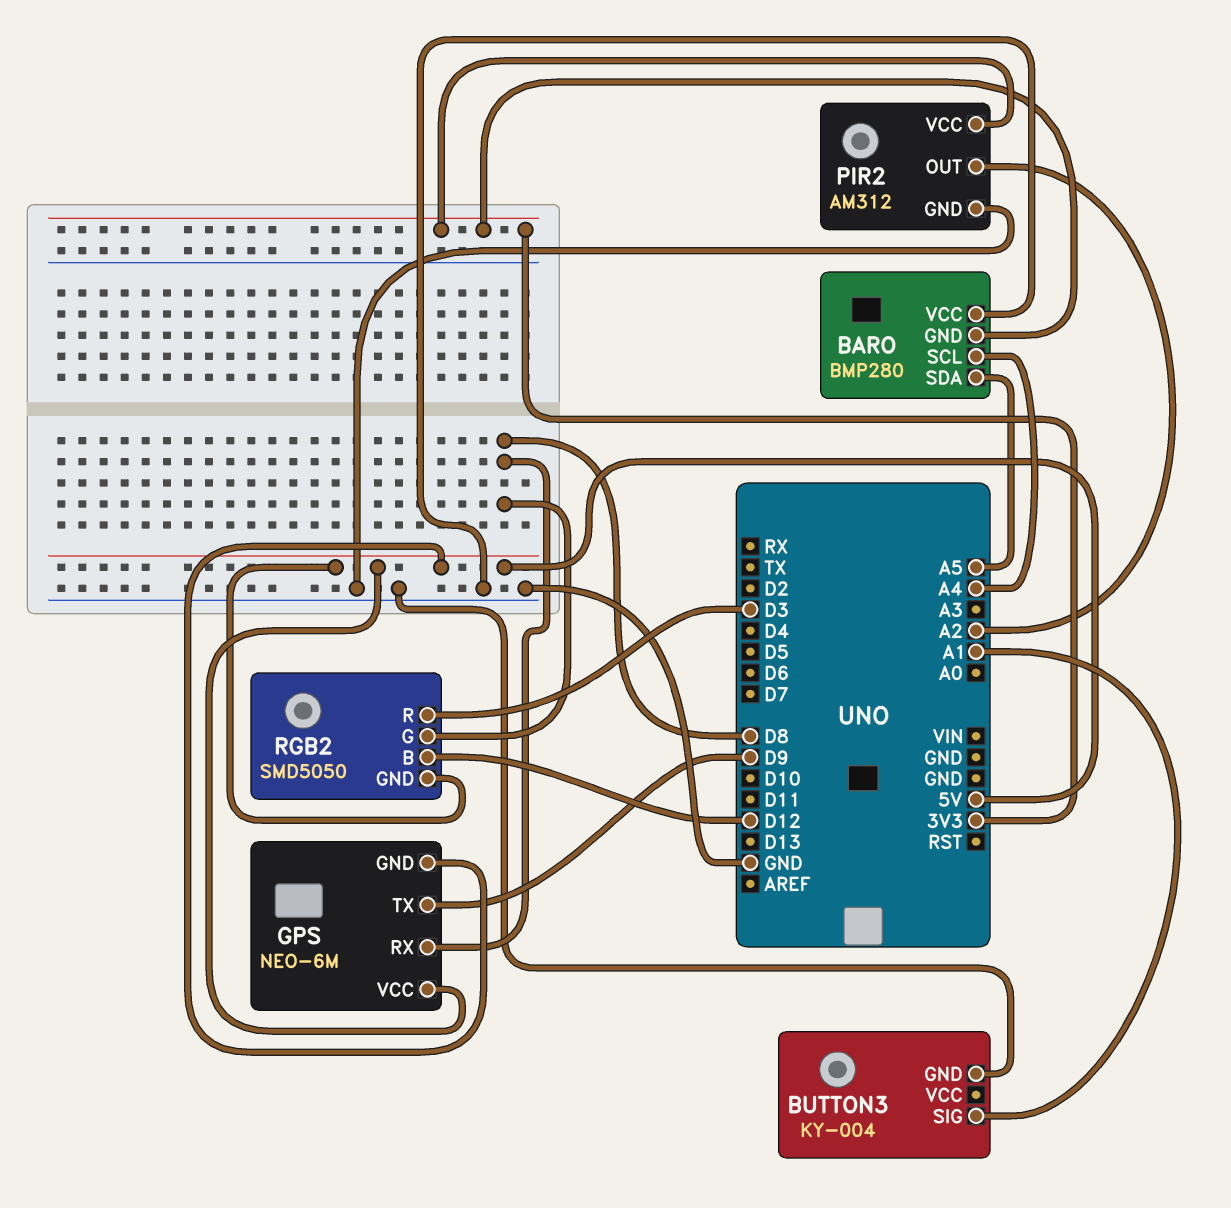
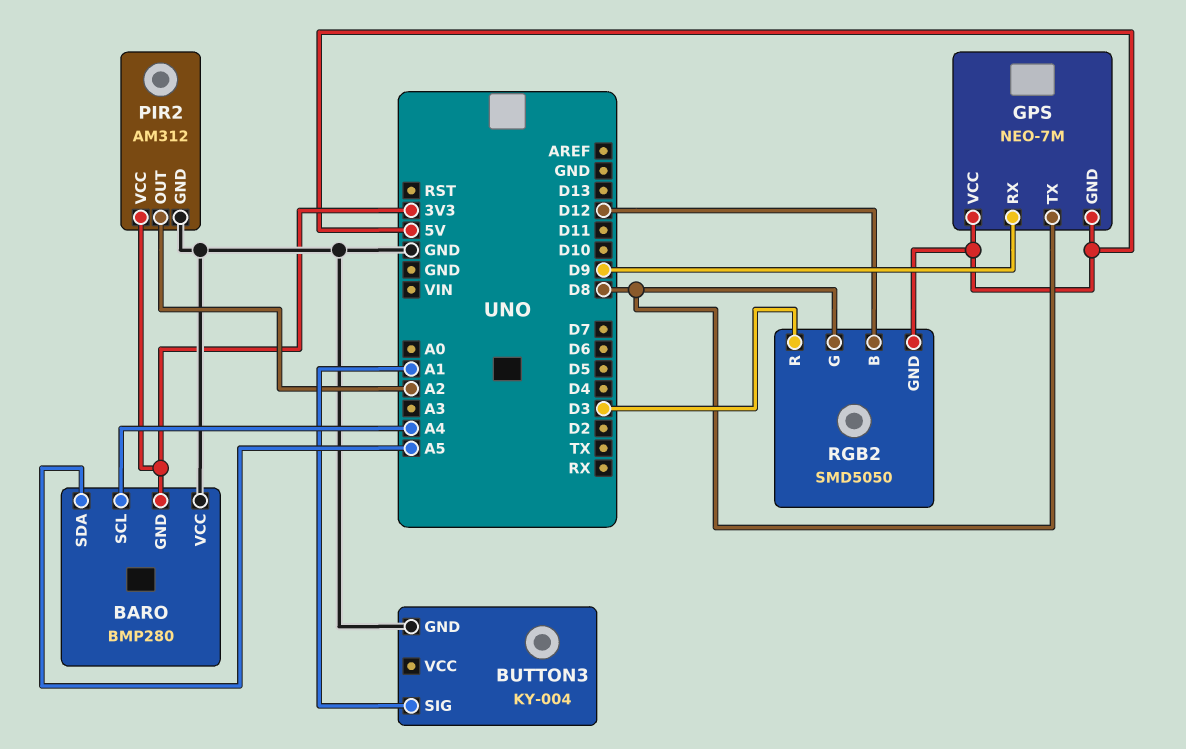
GPS: NEO-6M -> NEO-7M
GPS pin RX: D8 -> D9
GPS pin TX: D9 -> D8

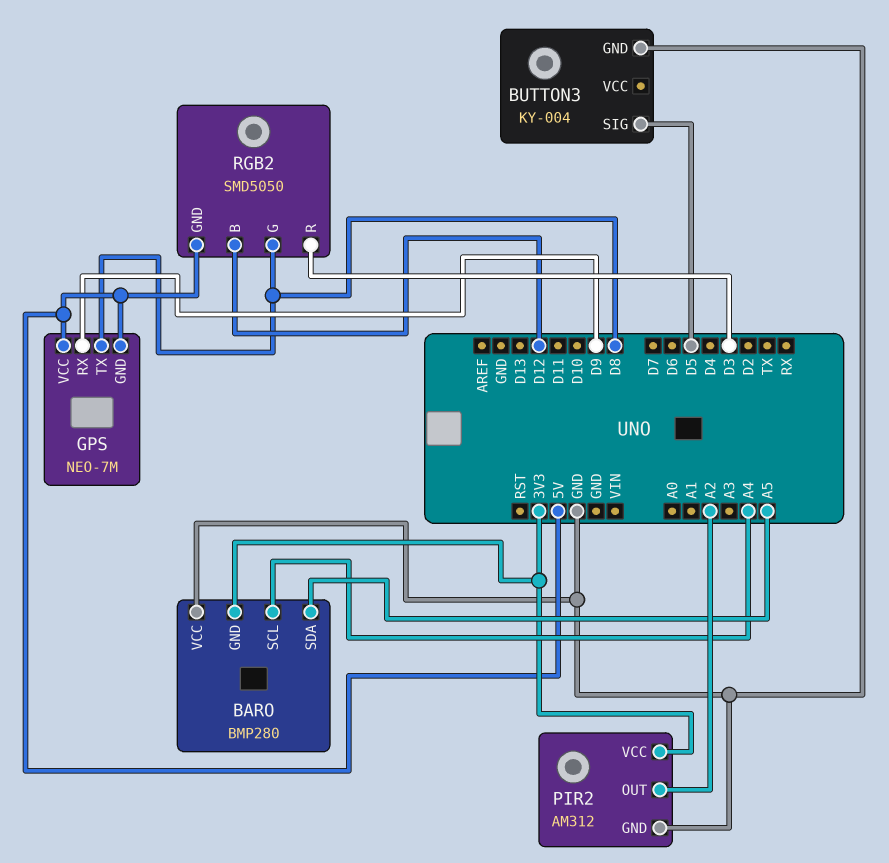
BUTTON3 pin SIG: A1 -> D5

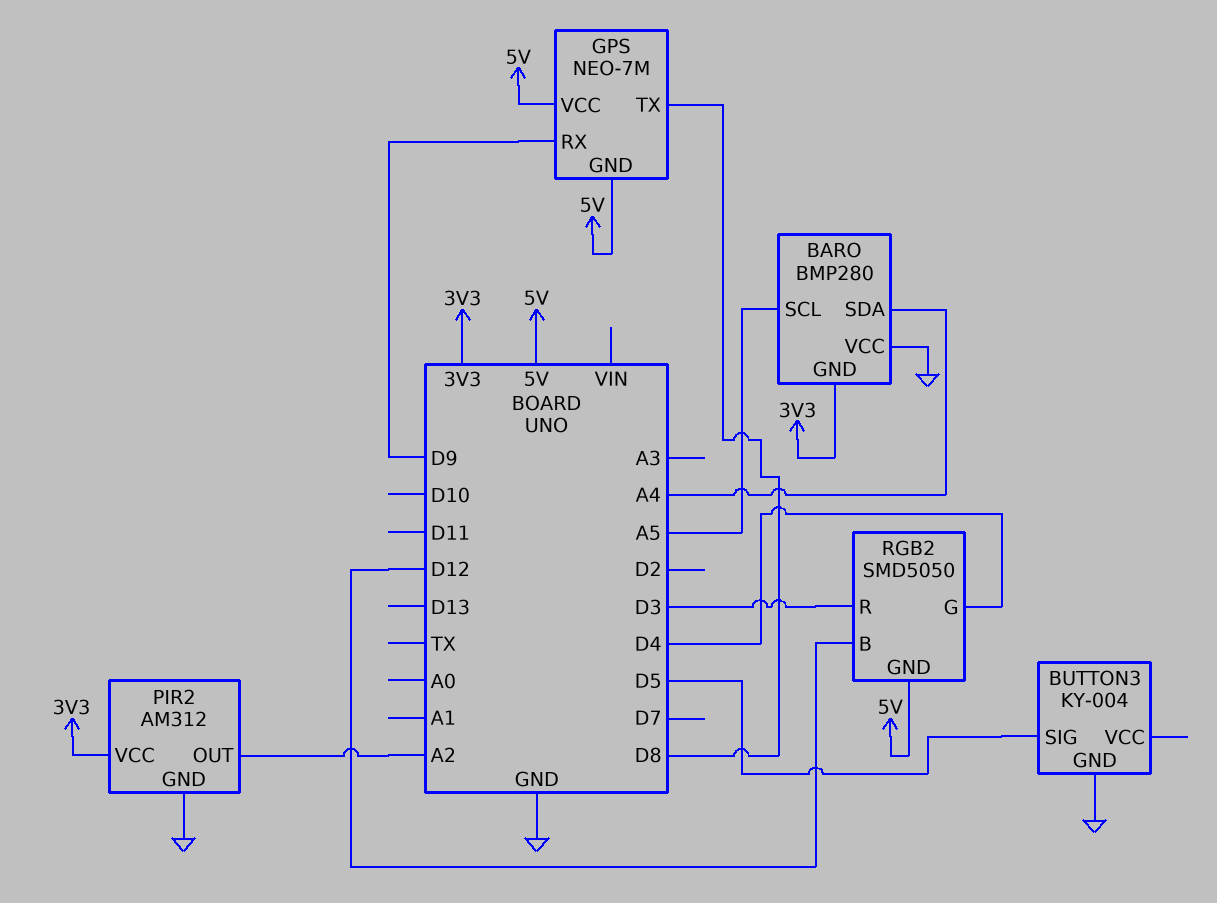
BARO pin SCL: A4 -> A5
BARO pin SDA: A5 -> A4
RGB2 pin G: D8 -> D4

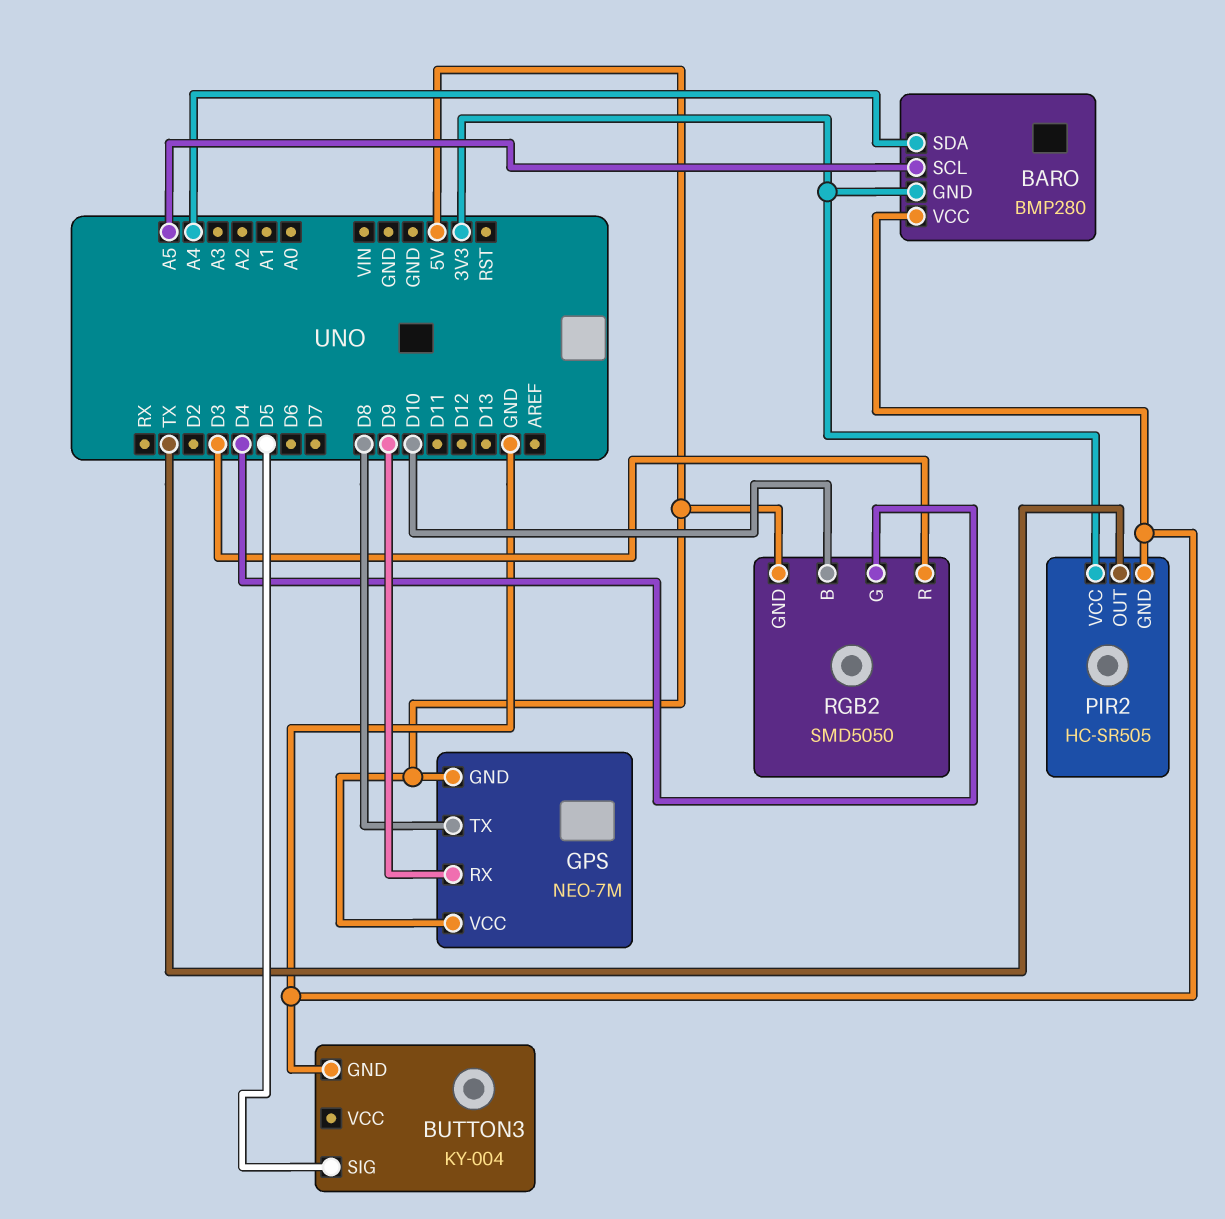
PIR2: AM312 -> HC-SR505
PIR2 pin OUT: A2 -> TX
RGB2 pin B: D12 -> D10

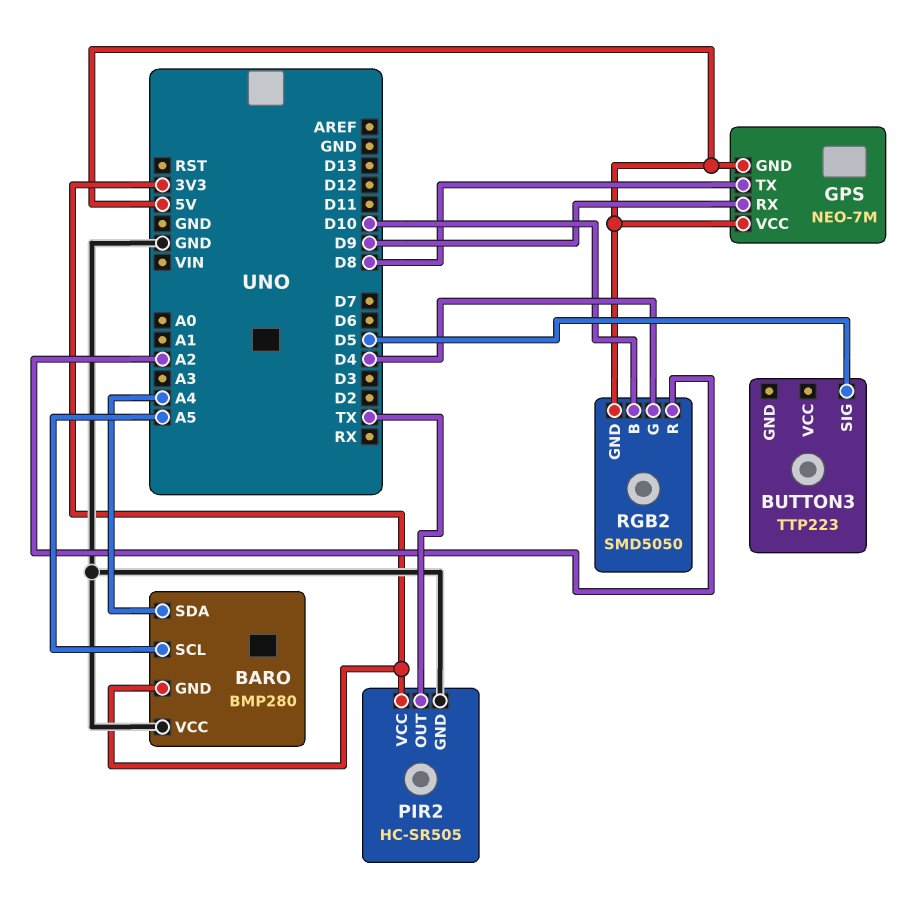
BUTTON3: KY-004 -> TTP223
BUTTON3 pin GND: GND -> none
RGB2 pin R: D3 -> A2

